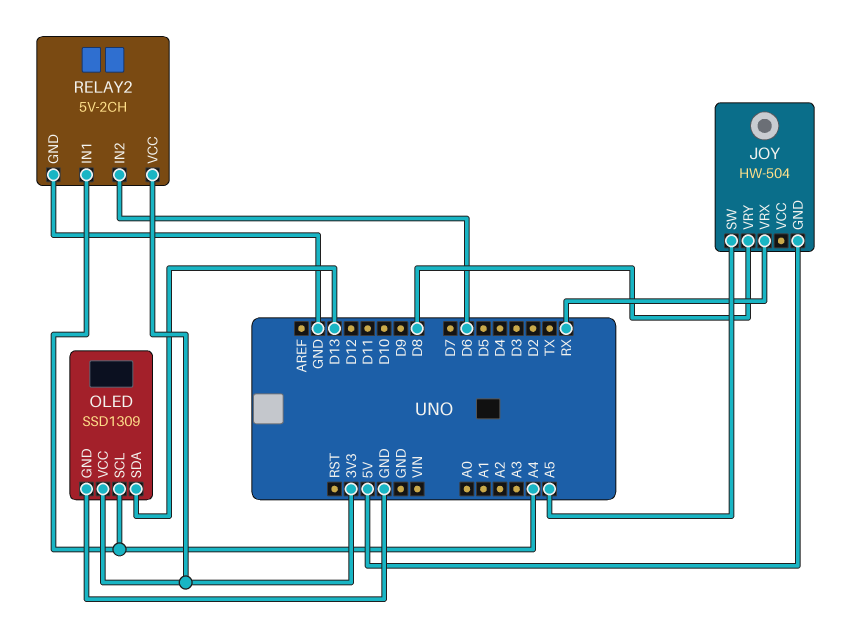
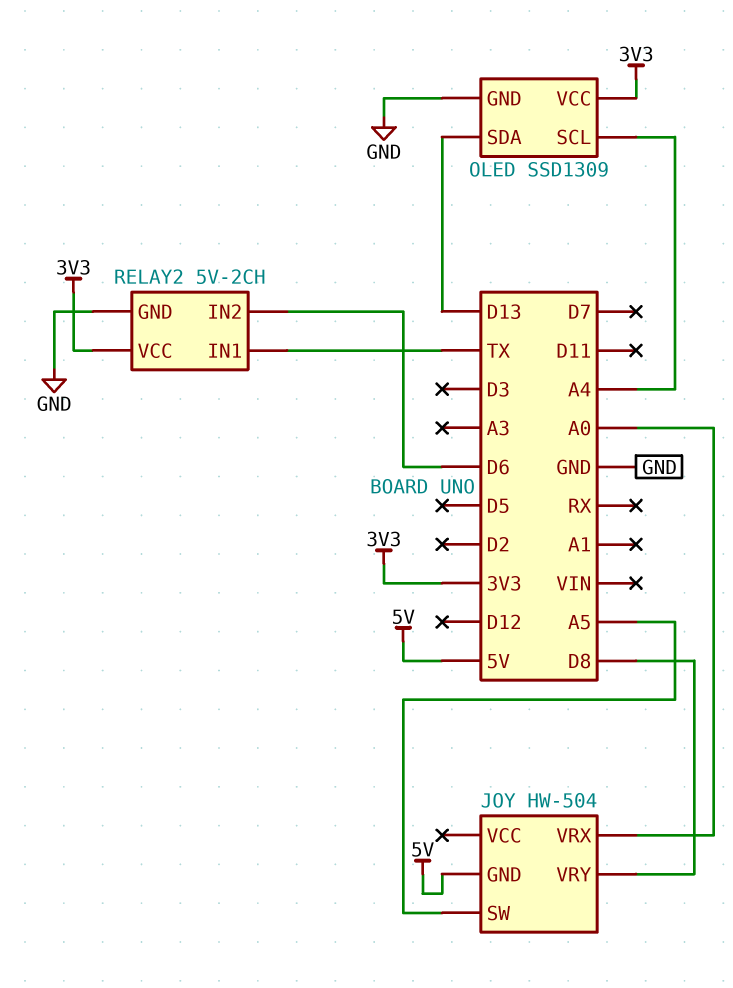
JOY pin VRX: RX -> A0
RELAY2 pin IN1: A4 -> TX

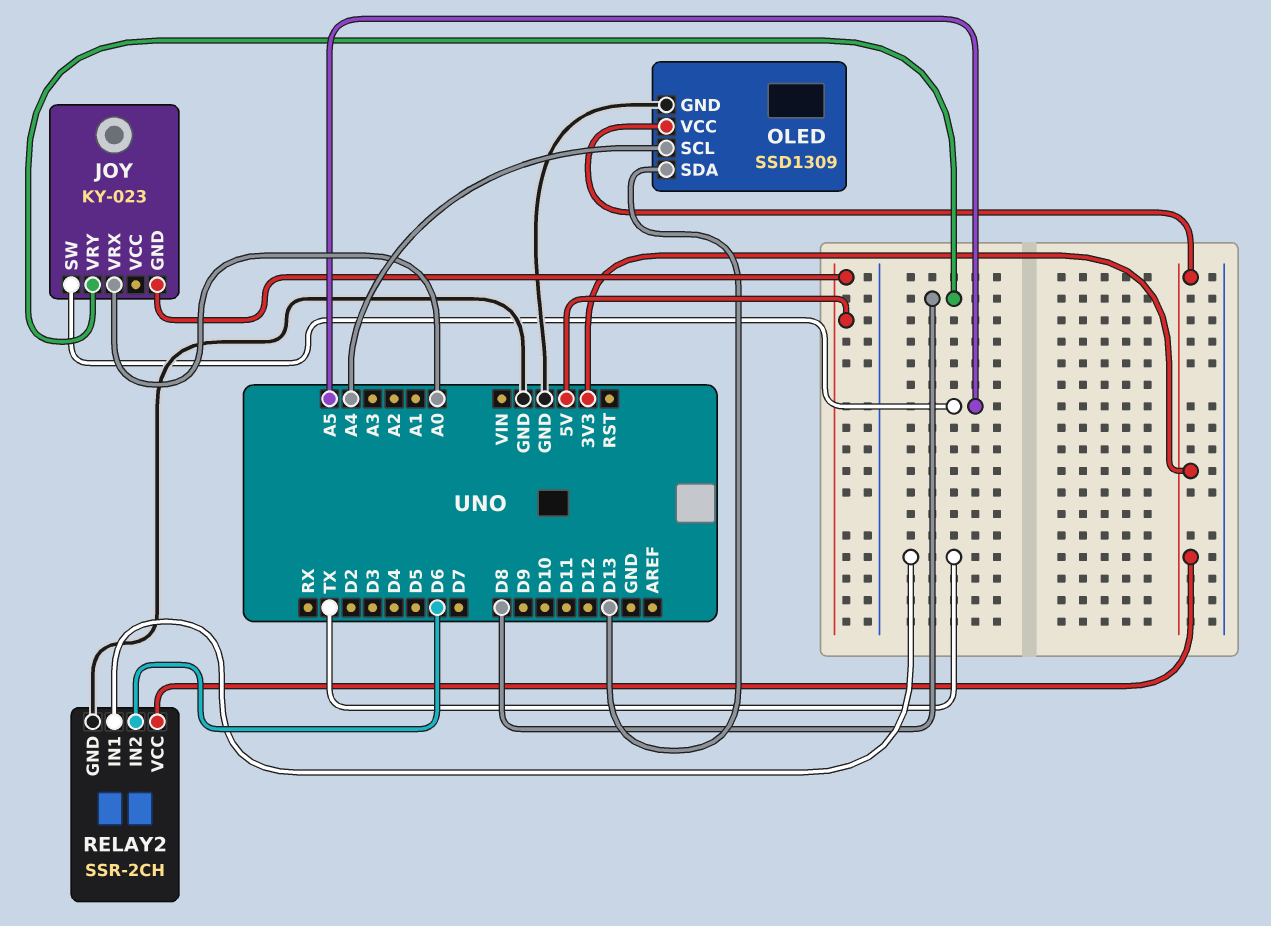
JOY: HW-504 -> KY-023
RELAY2: 5V-2CH -> SSR-2CH

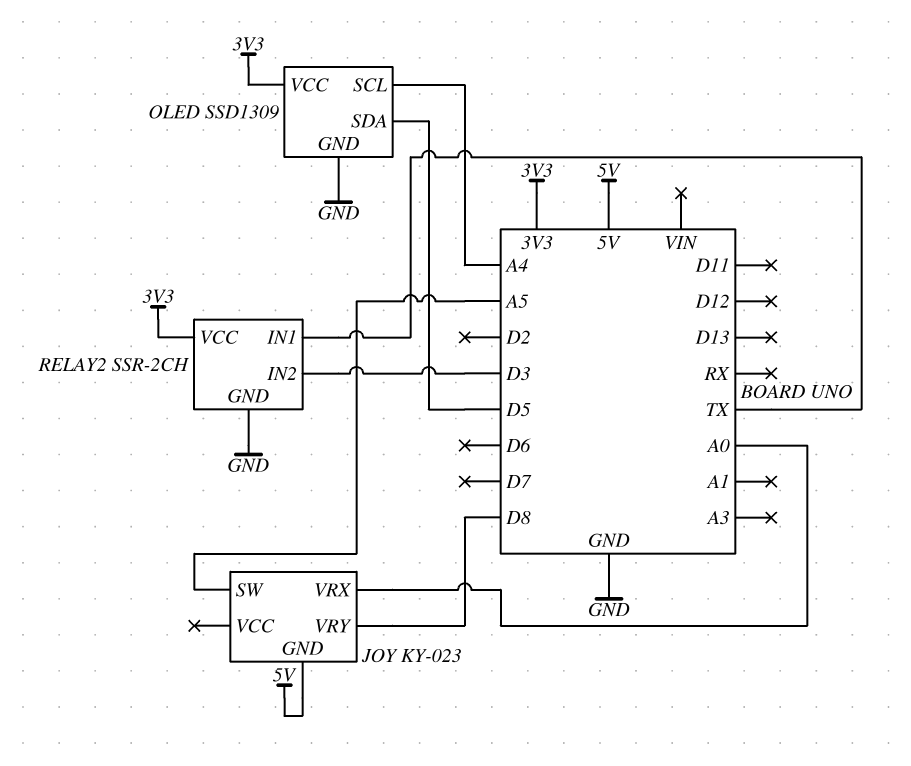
OLED pin SDA: D13 -> D5
RELAY2 pin IN2: D6 -> D3

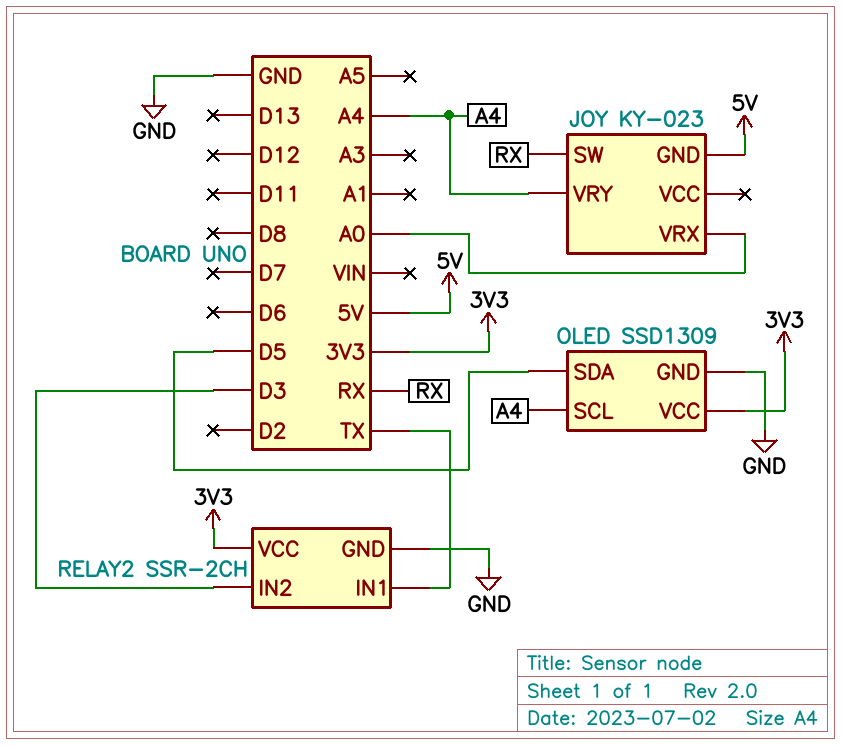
JOY pin SW: A5 -> RX
JOY pin VRY: D8 -> A4

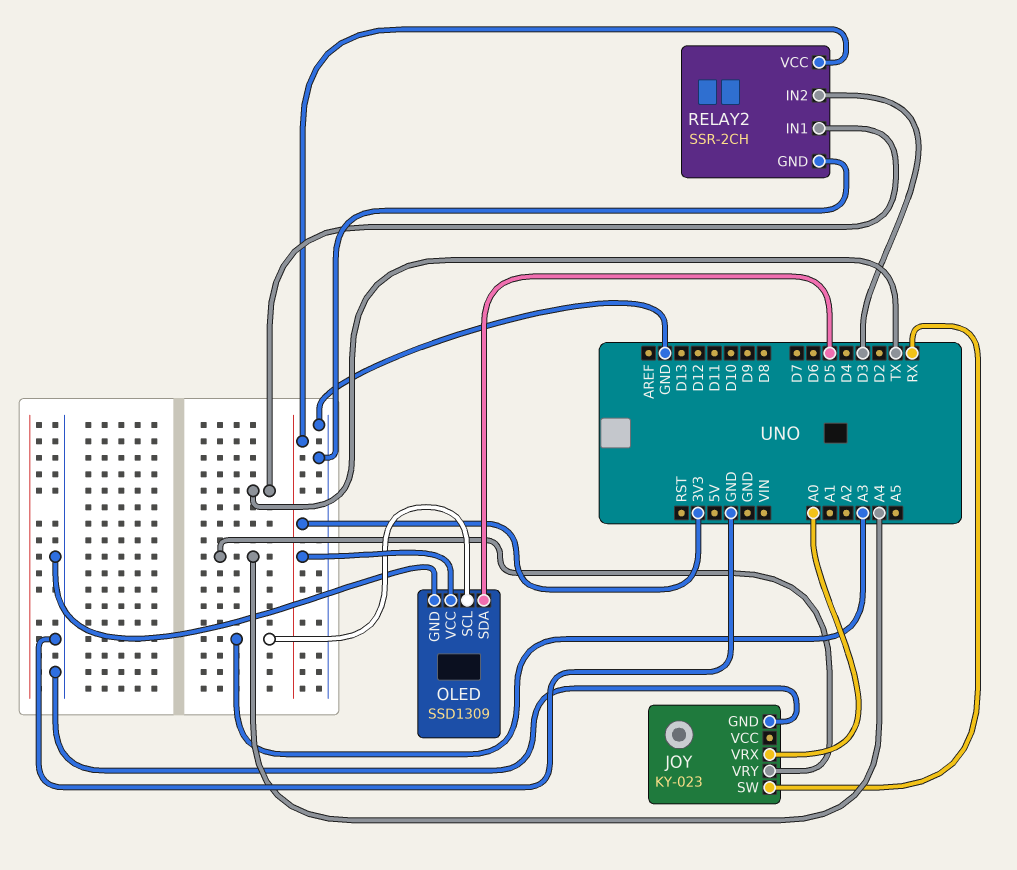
JOY pin GND: 5V -> GND
OLED pin SCL: A4 -> A3

